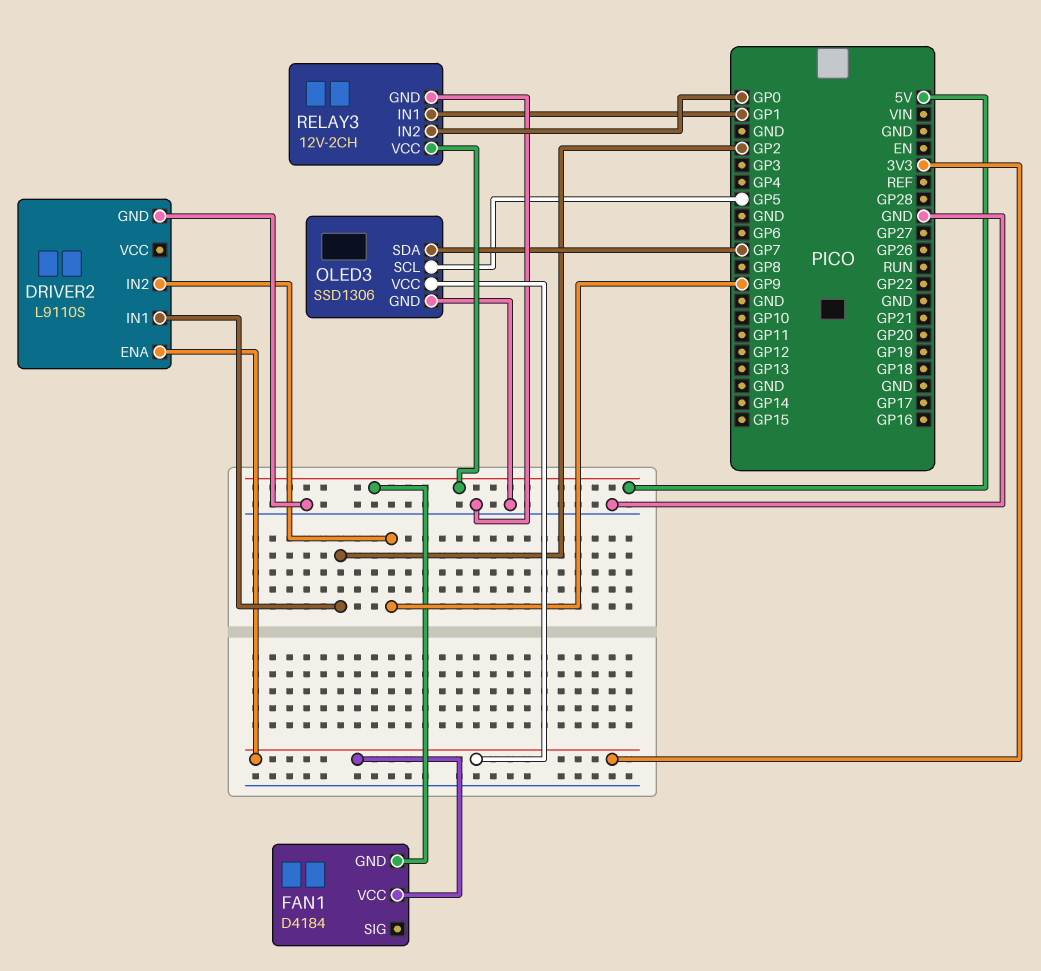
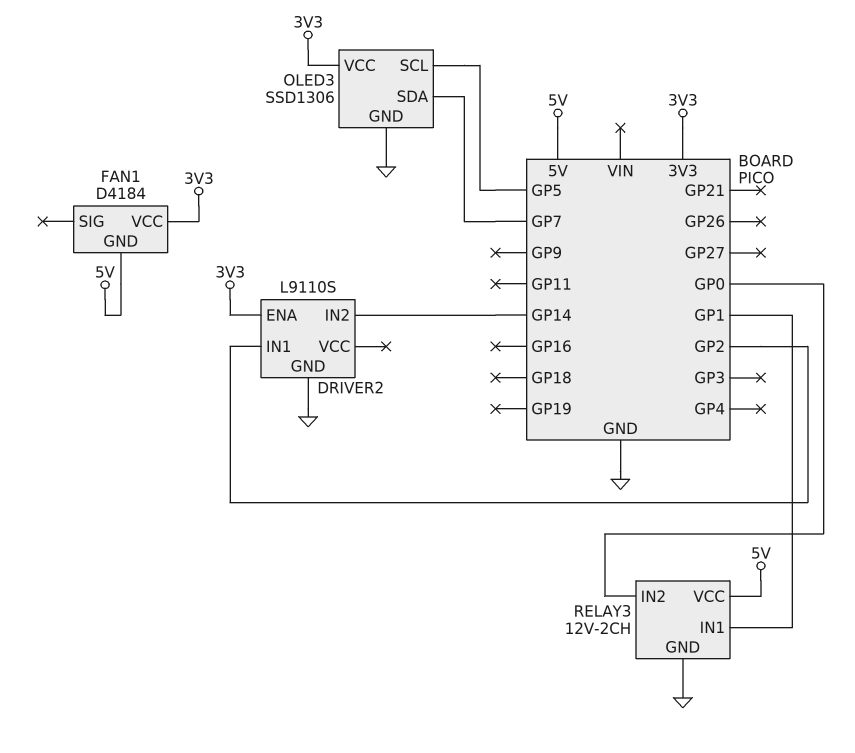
DRIVER2 pin IN2: GP9 -> GP14

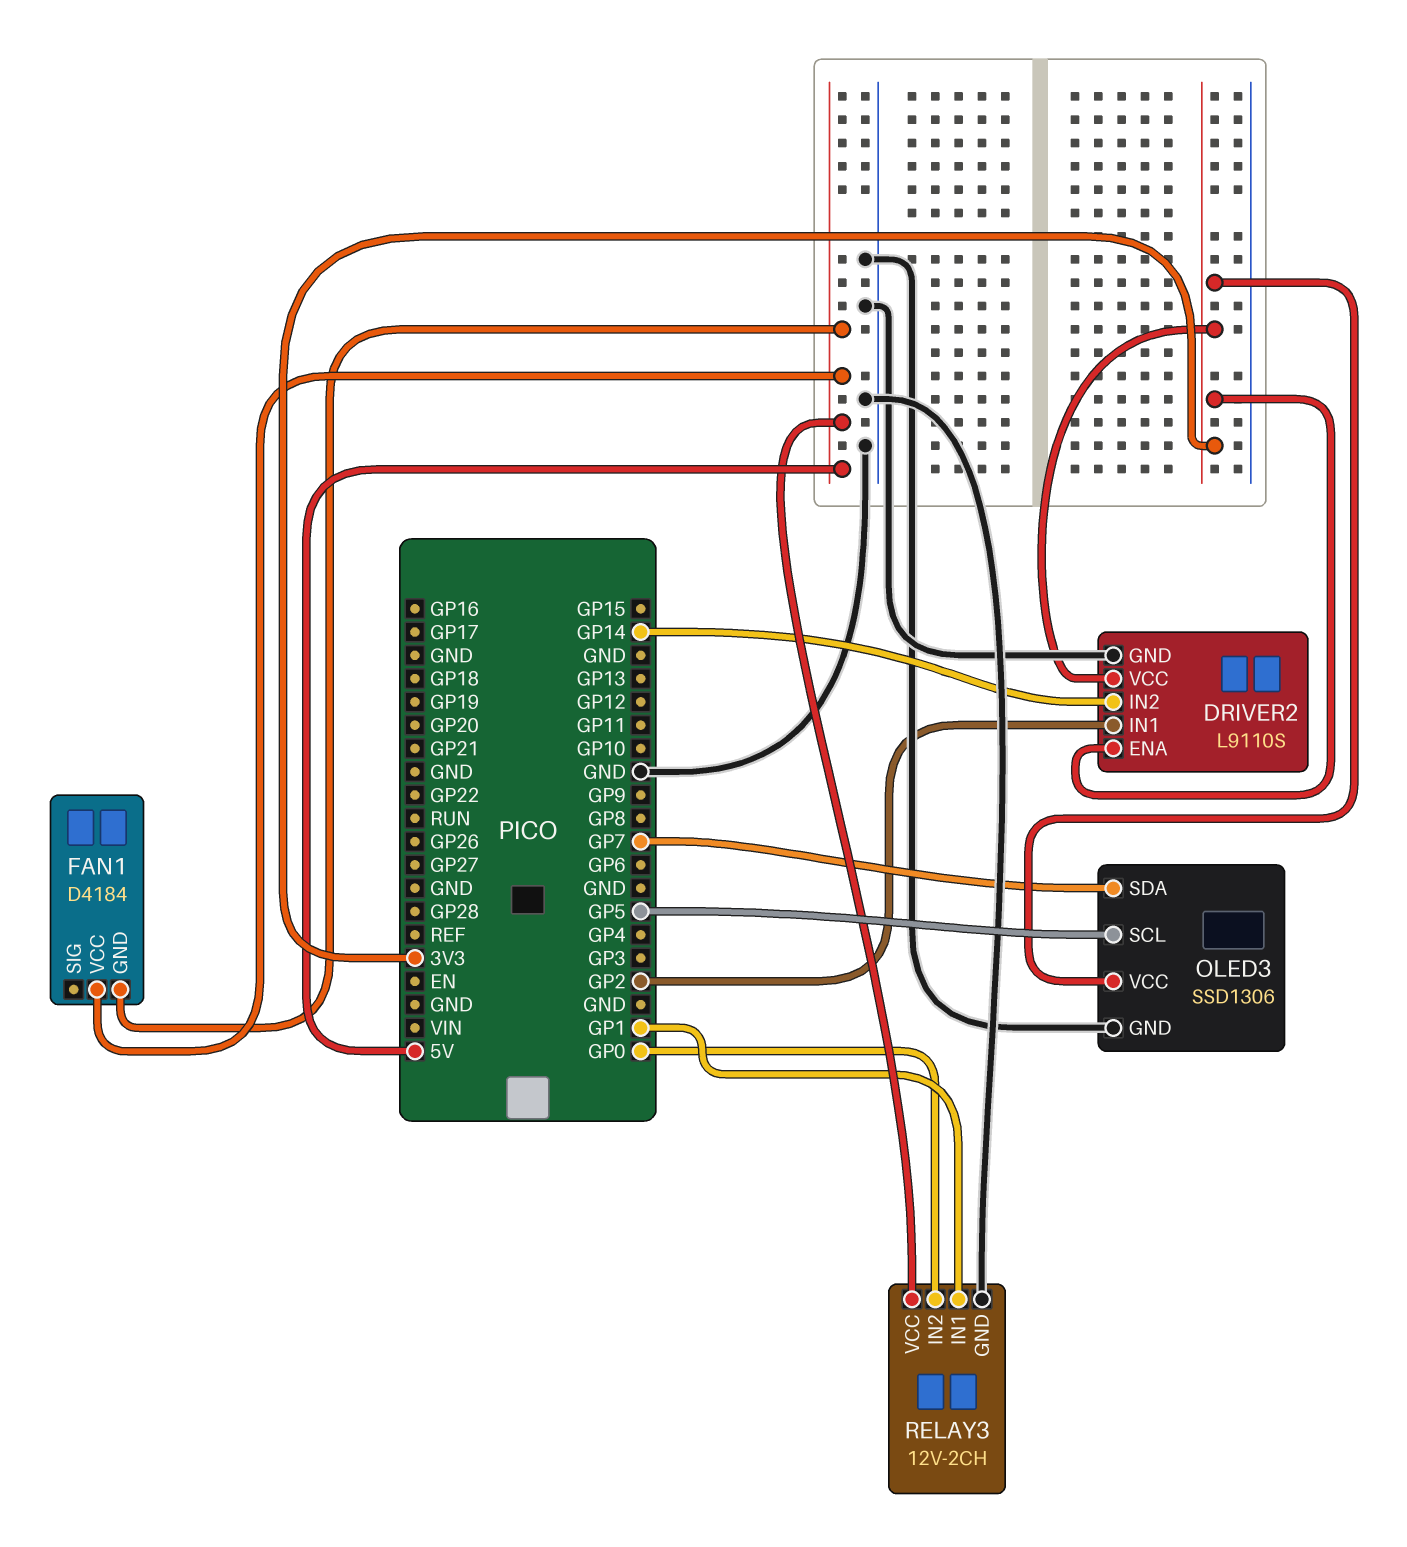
DRIVER2 pin VCC: none -> 3V3
FAN1 pin VCC: 3V3 -> 5V

